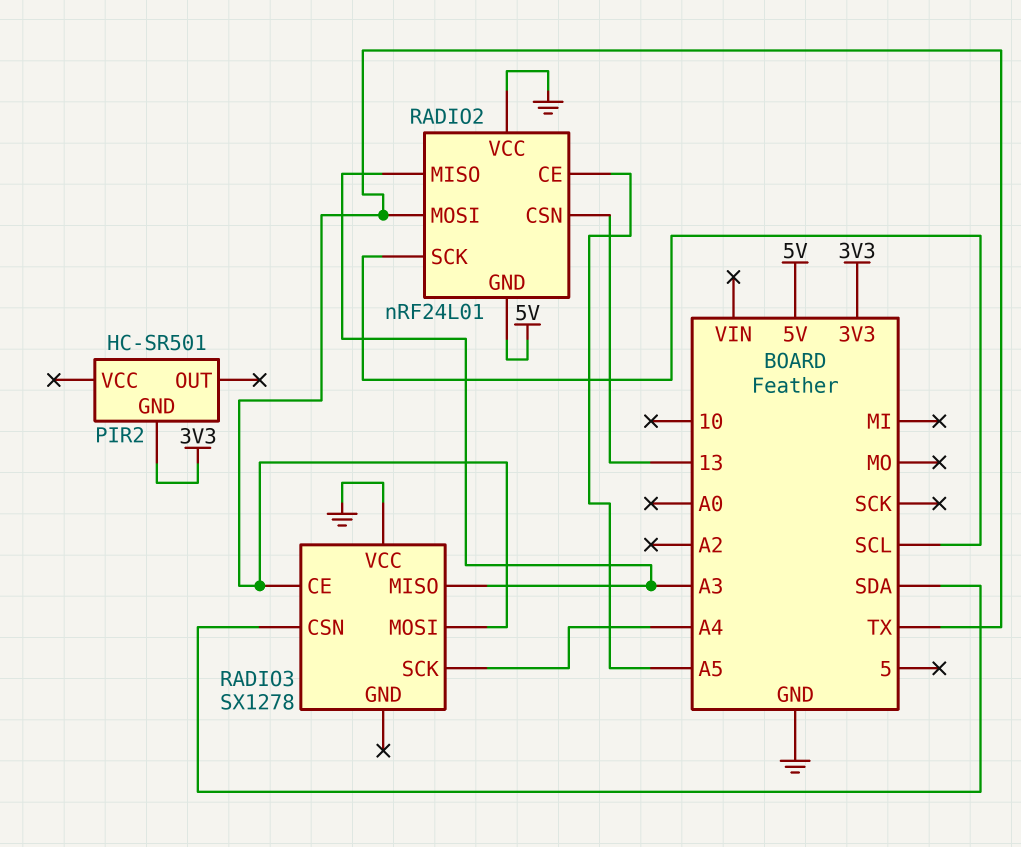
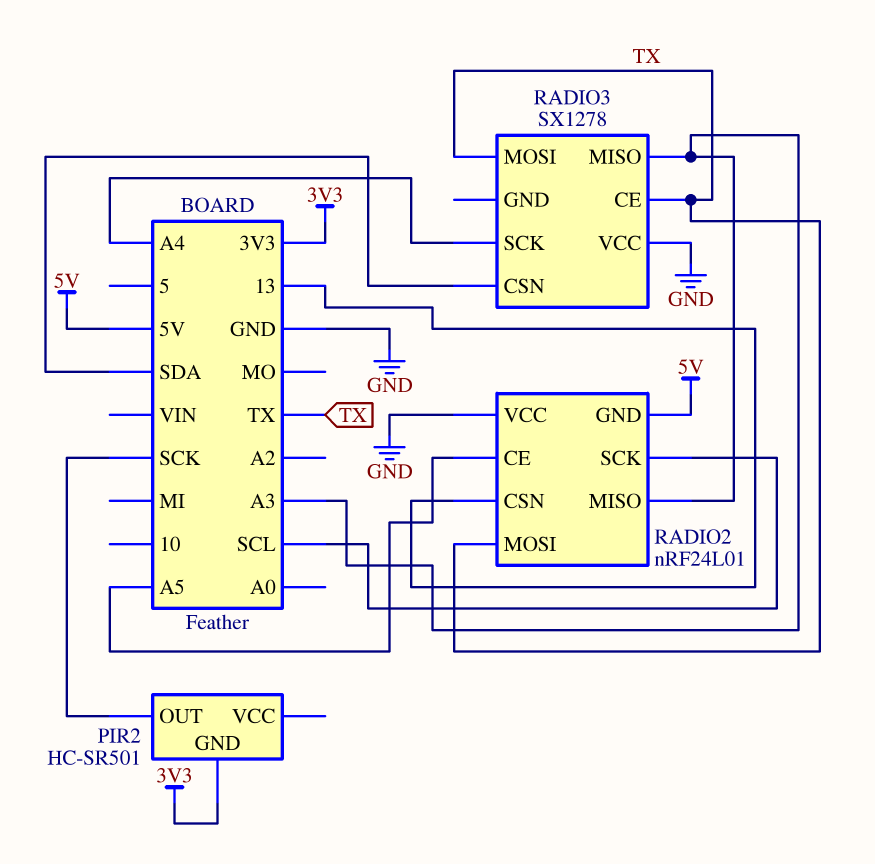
PIR2 pin OUT: none -> SCK

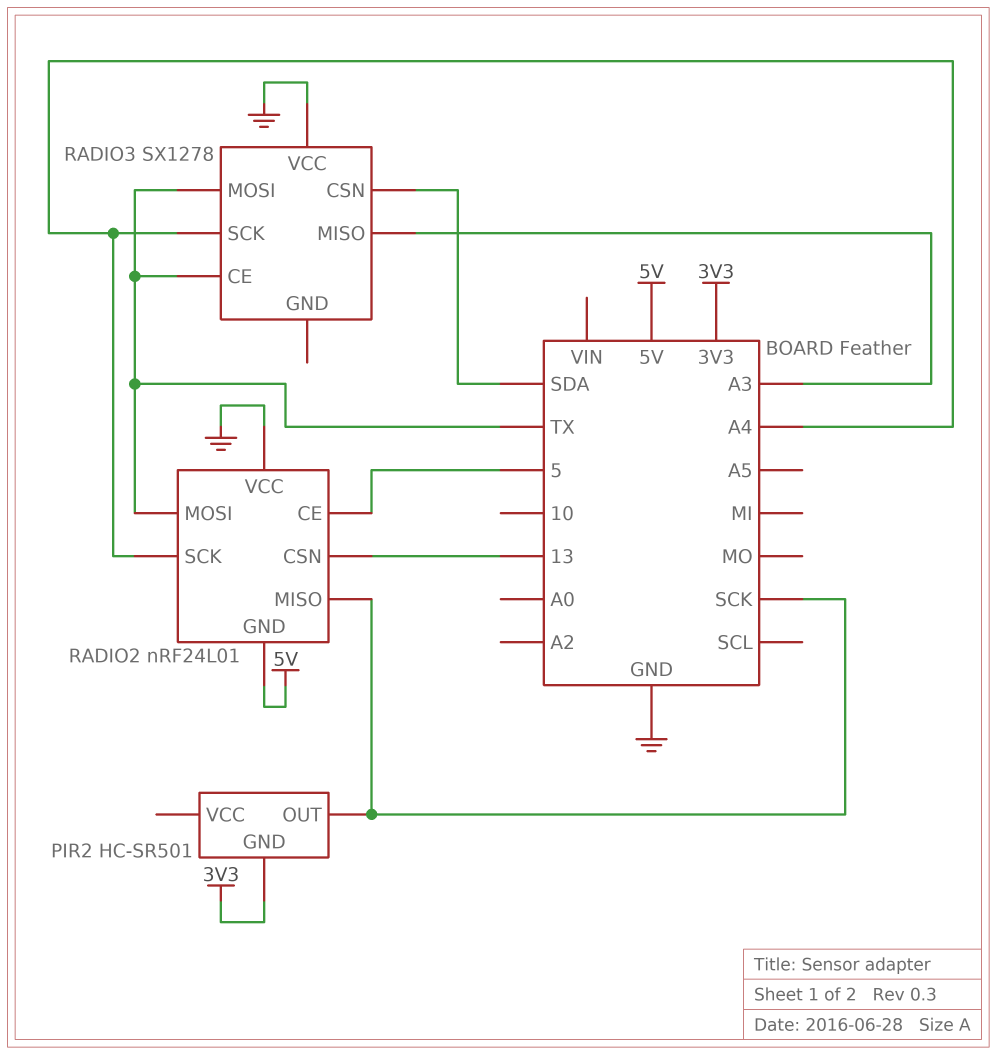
RADIO2 pin CE: A5 -> 5
RADIO2 pin MISO: A3 -> SCK
RADIO2 pin SCK: SCL -> A4

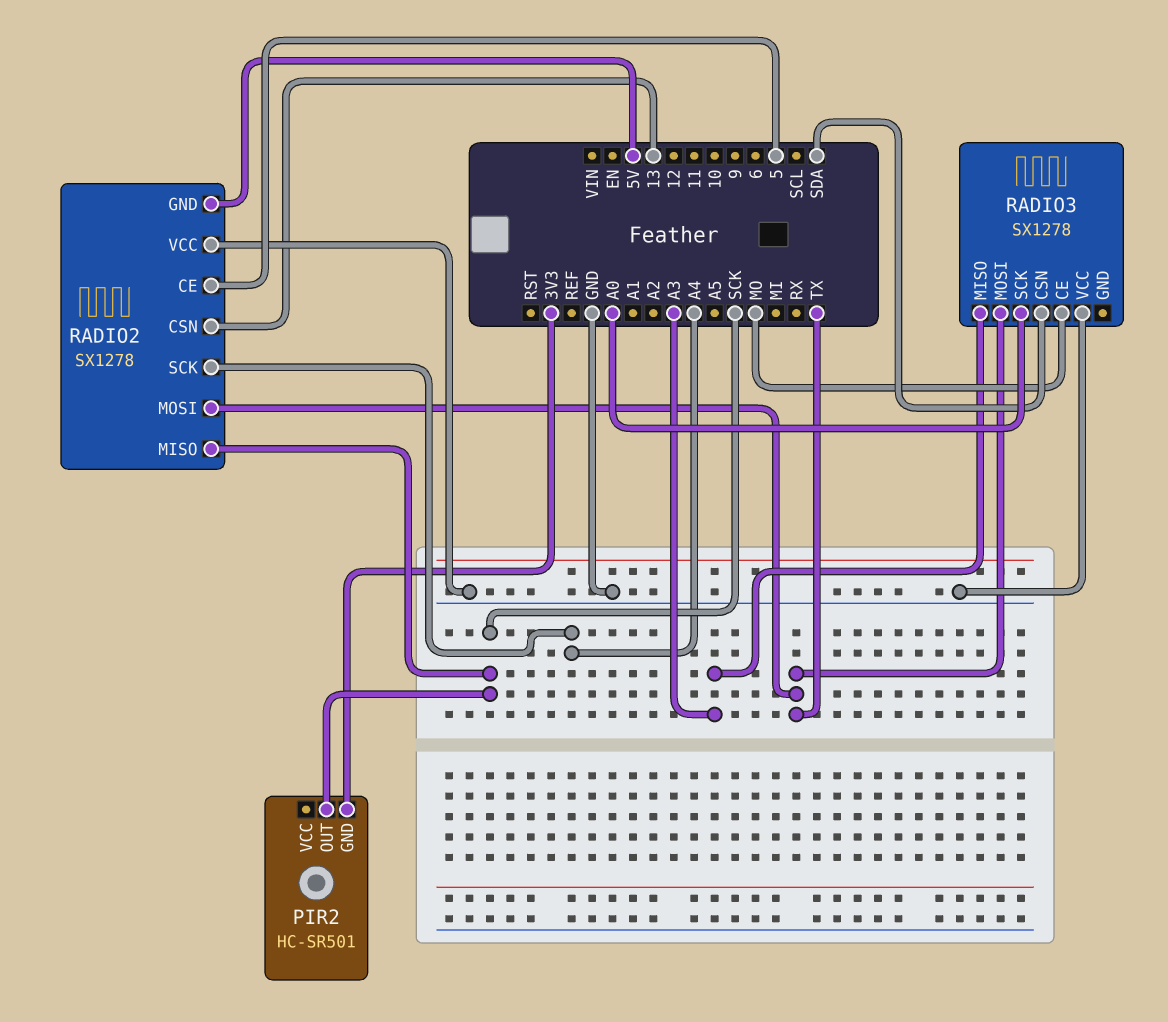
RADIO2: nRF24L01 -> SX1278
RADIO3 pin CE: TX -> MO
RADIO3 pin SCK: A4 -> A0

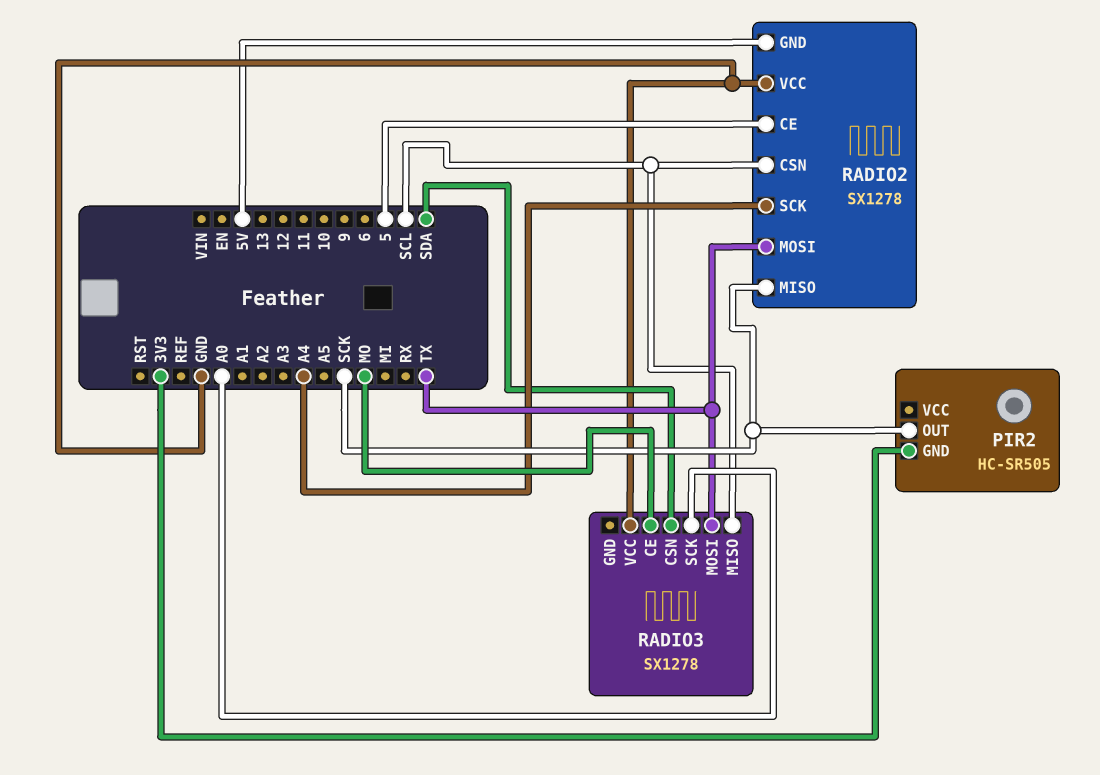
PIR2: HC-SR501 -> HC-SR505
RADIO2 pin CSN: 13 -> SCL
RADIO3 pin MISO: A3 -> SCL

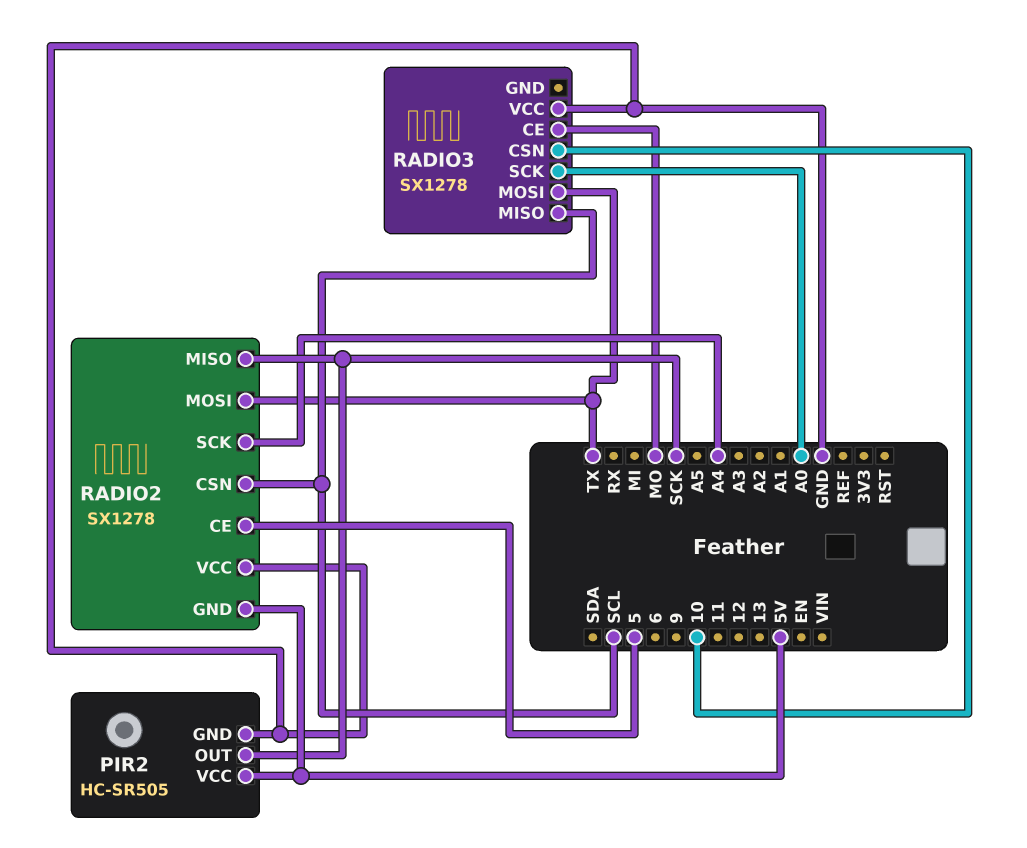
PIR2 pin GND: 3V3 -> GND
PIR2 pin VCC: none -> 5V
RADIO3 pin CSN: SDA -> 10

